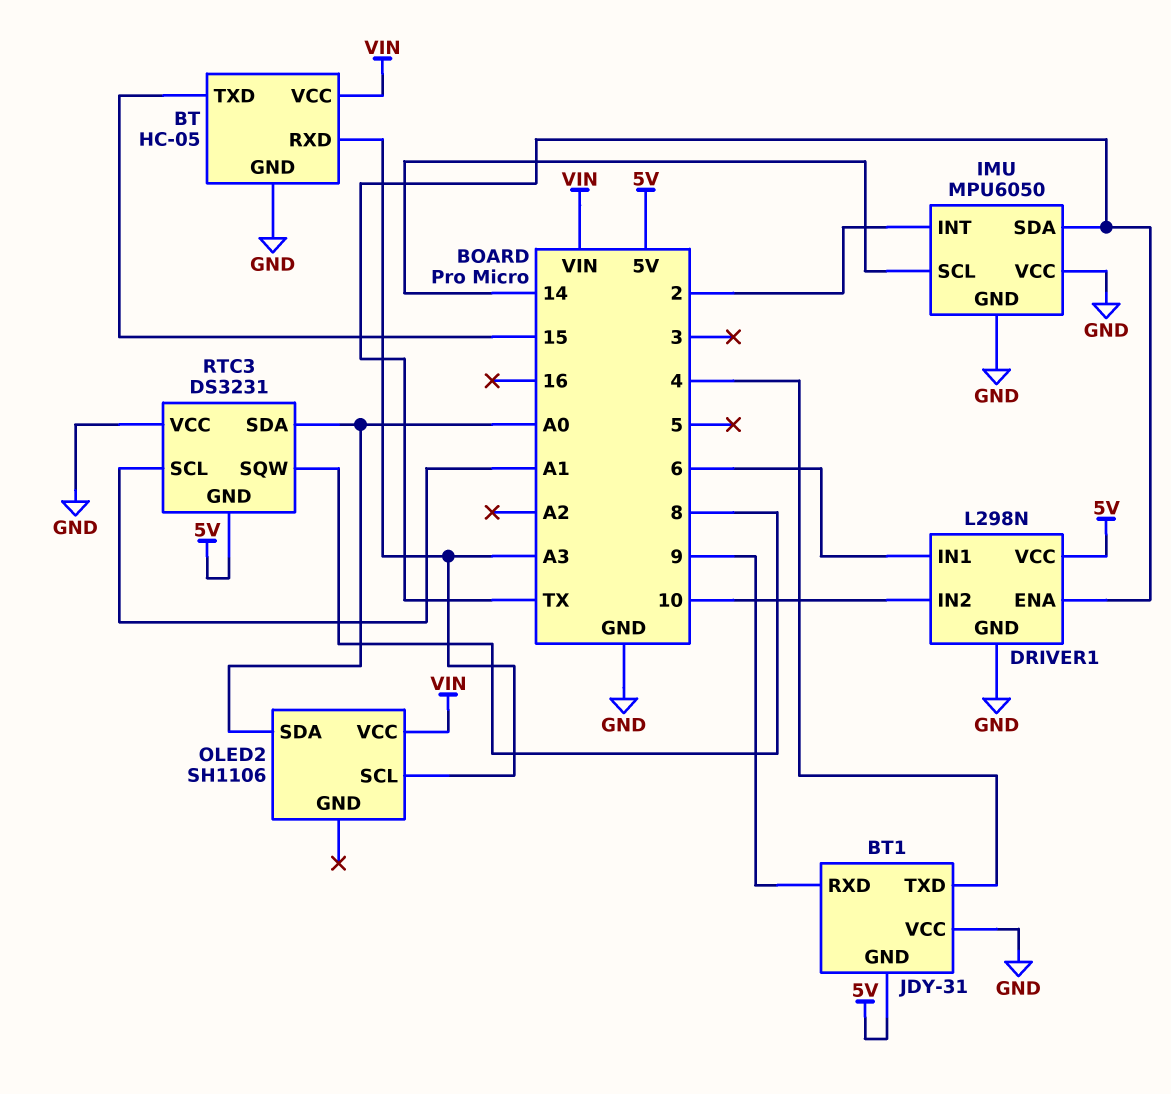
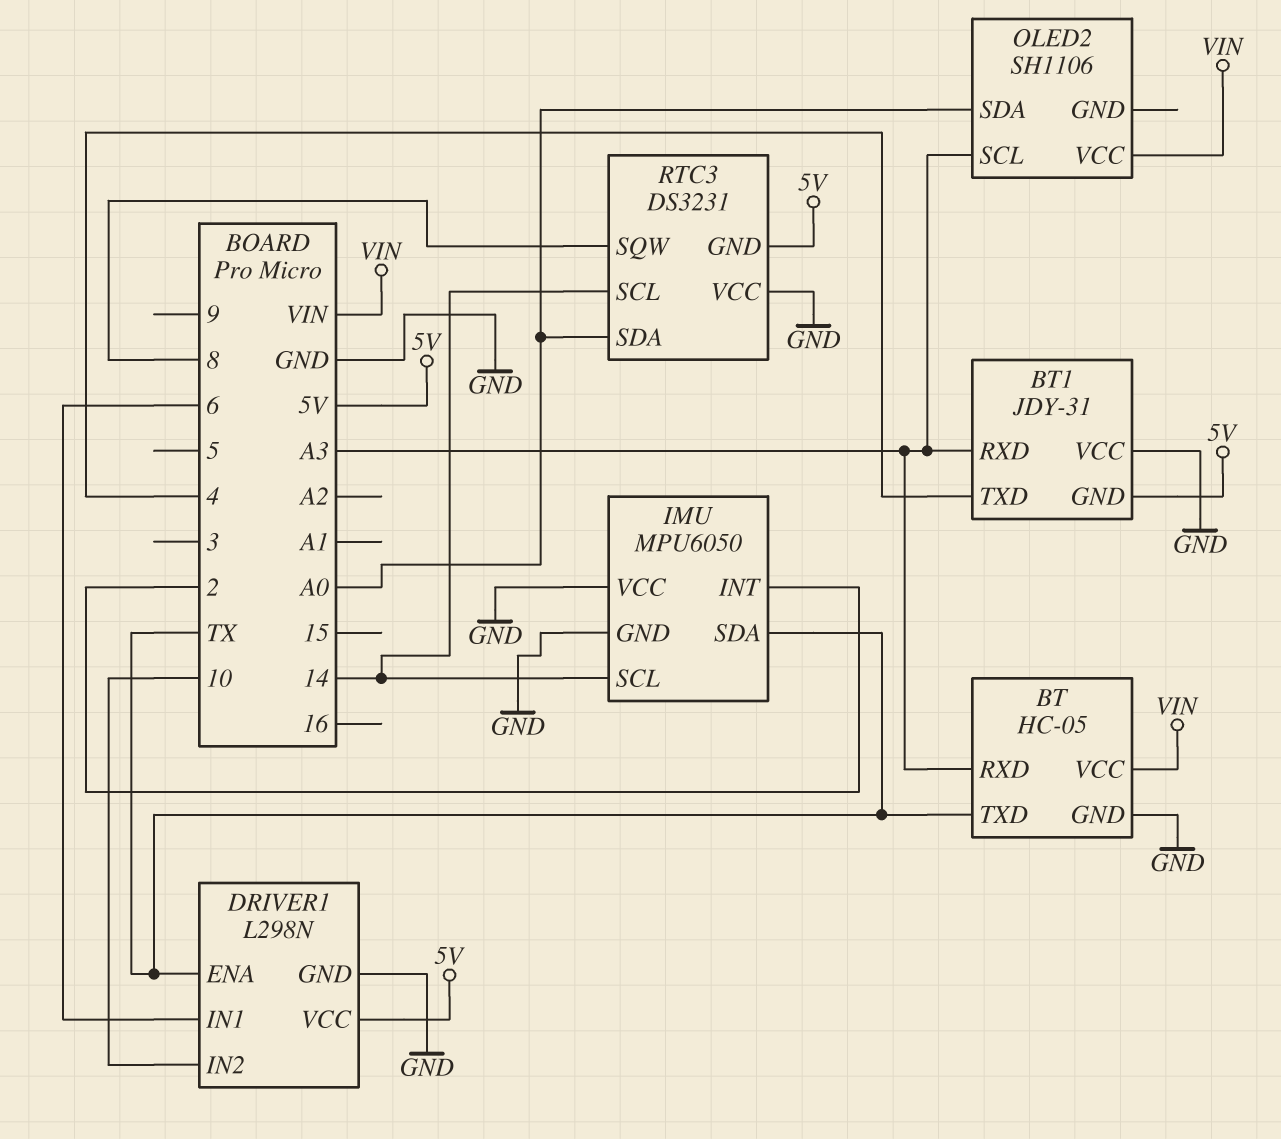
BT pin TXD: 15 -> TX
BT1 pin RXD: 9 -> A3
RTC3 pin SCL: A1 -> 14

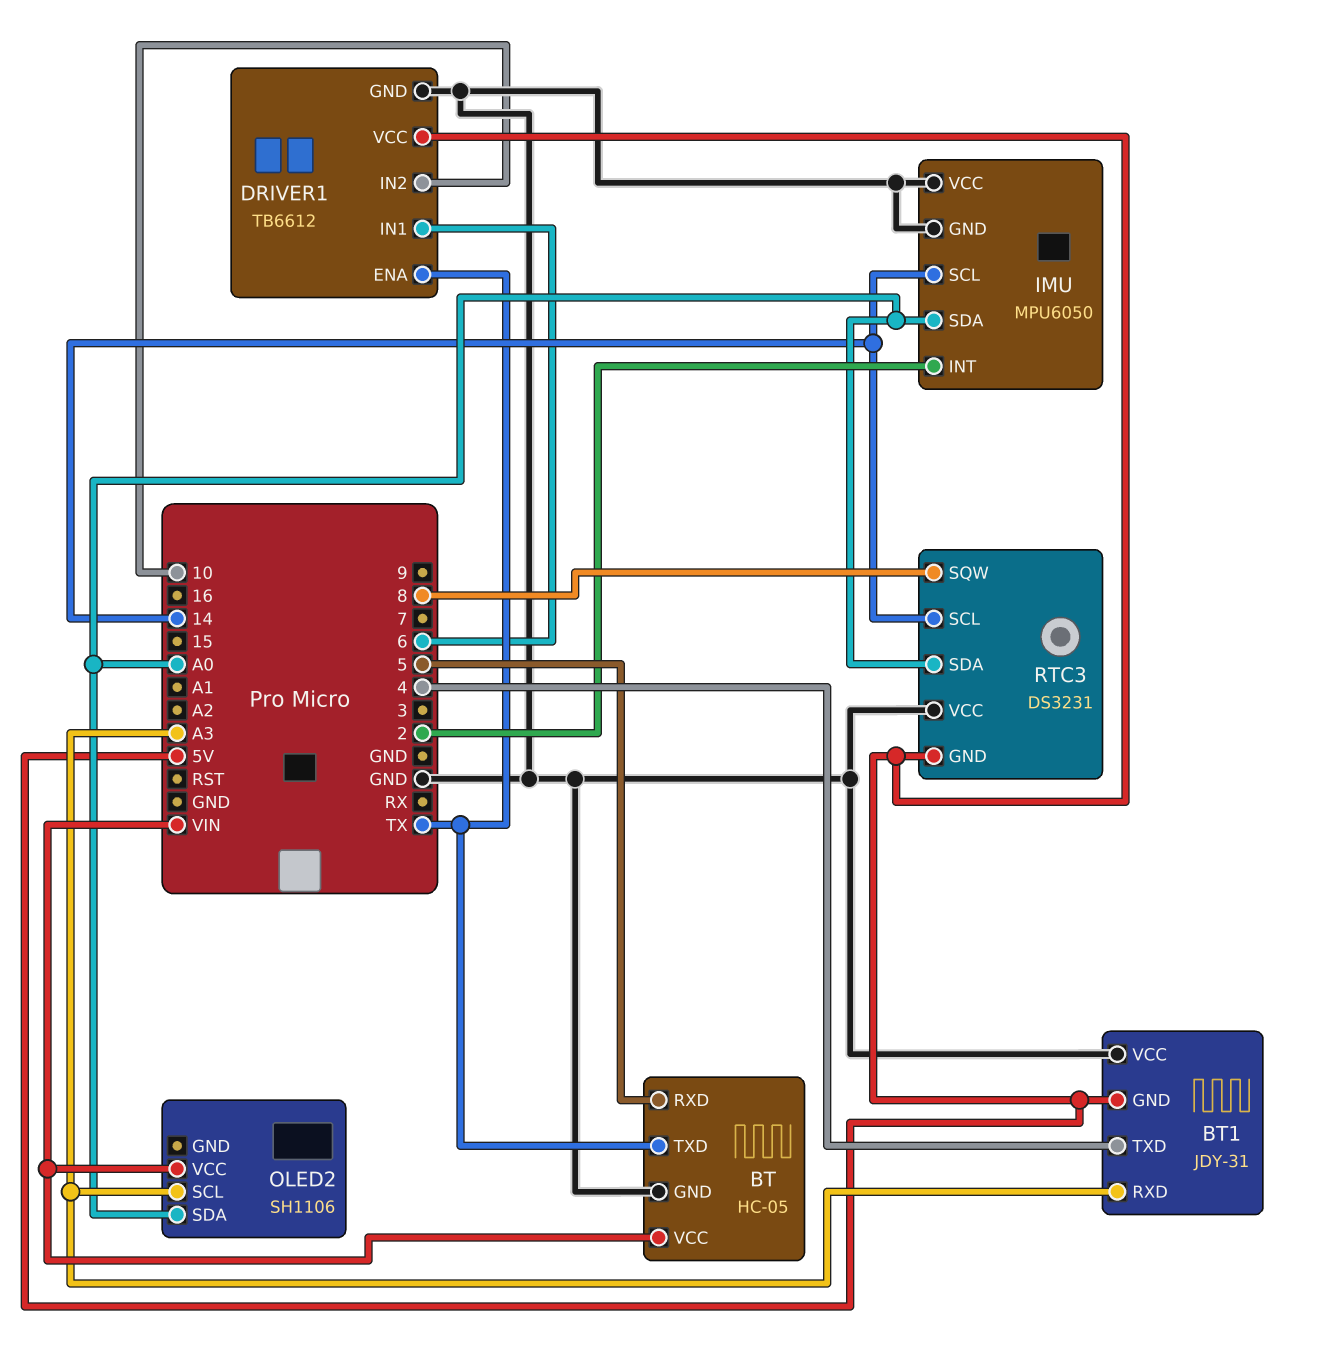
BT pin RXD: A3 -> 5
DRIVER1: L298N -> TB6612
IMU pin SDA: TX -> A0

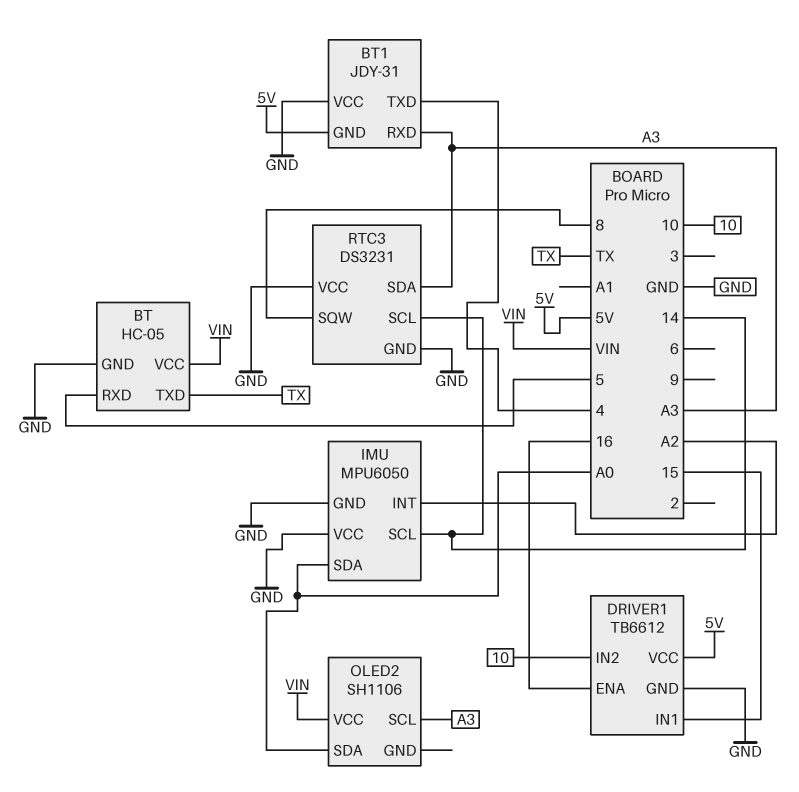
DRIVER1 pin ENA: TX -> 16
DRIVER1 pin IN1: 6 -> 15
IMU pin INT: 2 -> A2
RTC3 pin GND: 5V -> GND
RTC3 pin SDA: A0 -> A3

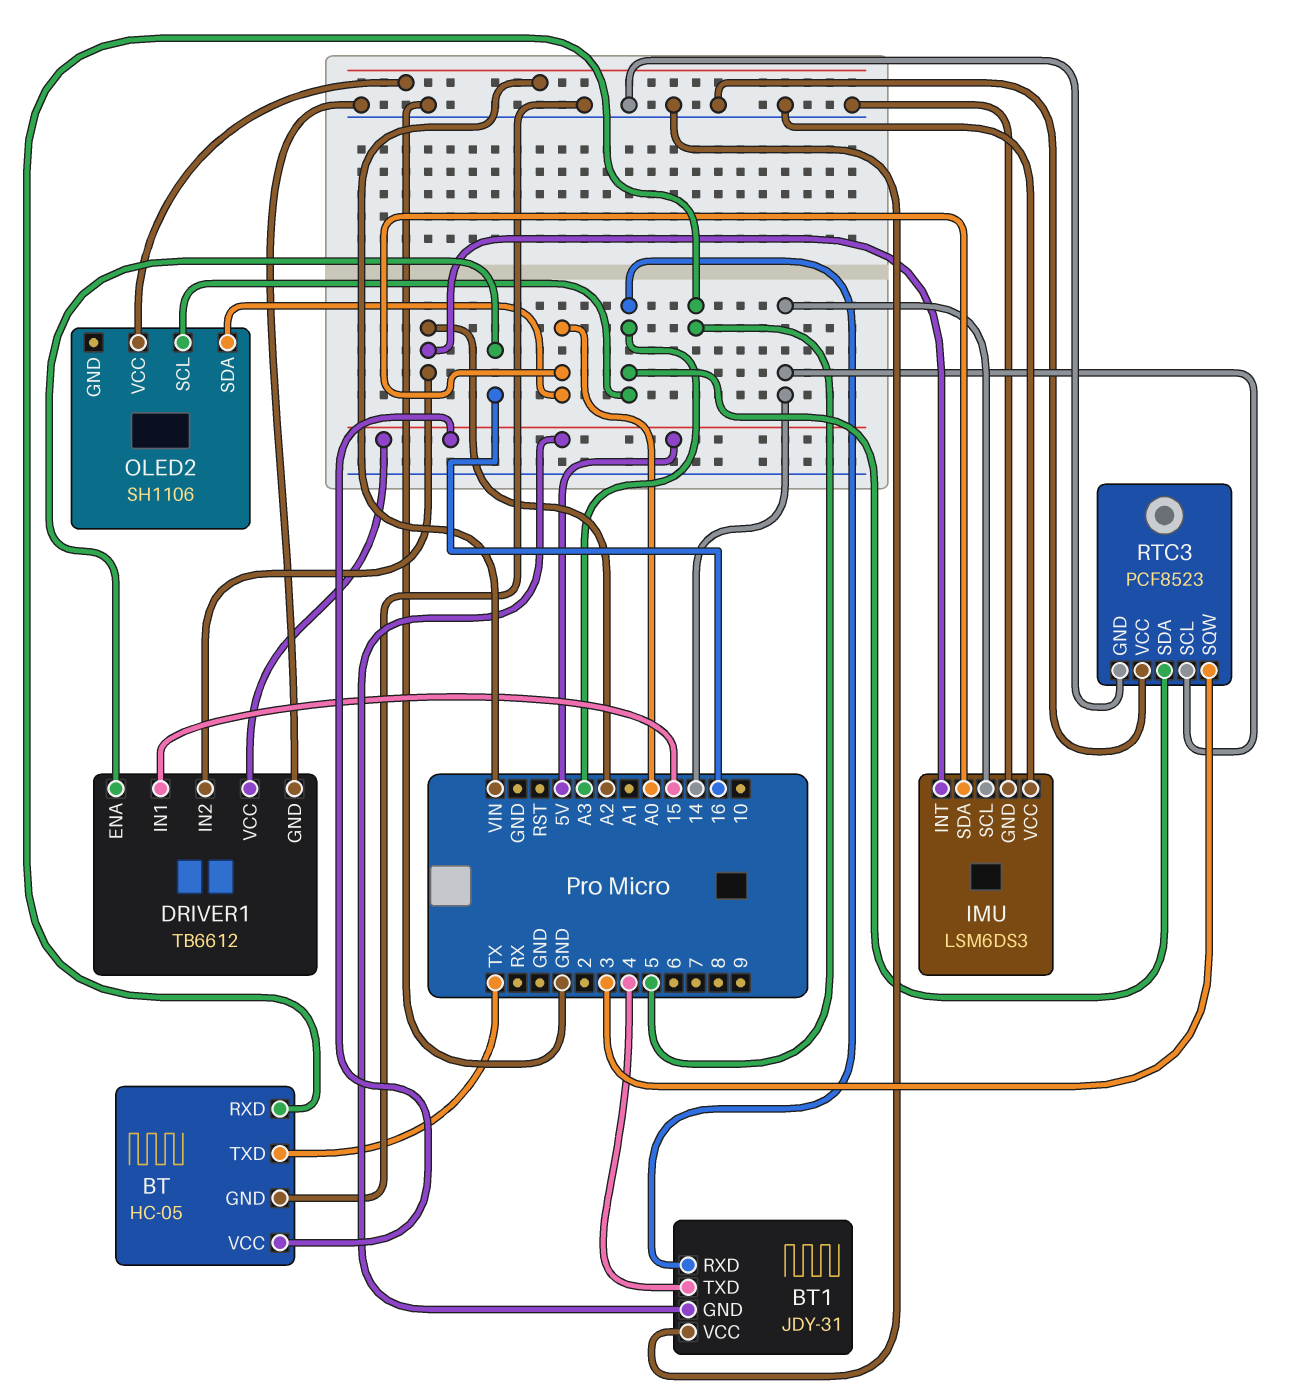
BT pin VCC: VIN -> 5V
DRIVER1 pin IN2: 10 -> A2
IMU: MPU6050 -> LSM6DS3
RTC3: DS3231 -> PCF8523
RTC3 pin SQW: 8 -> 3

